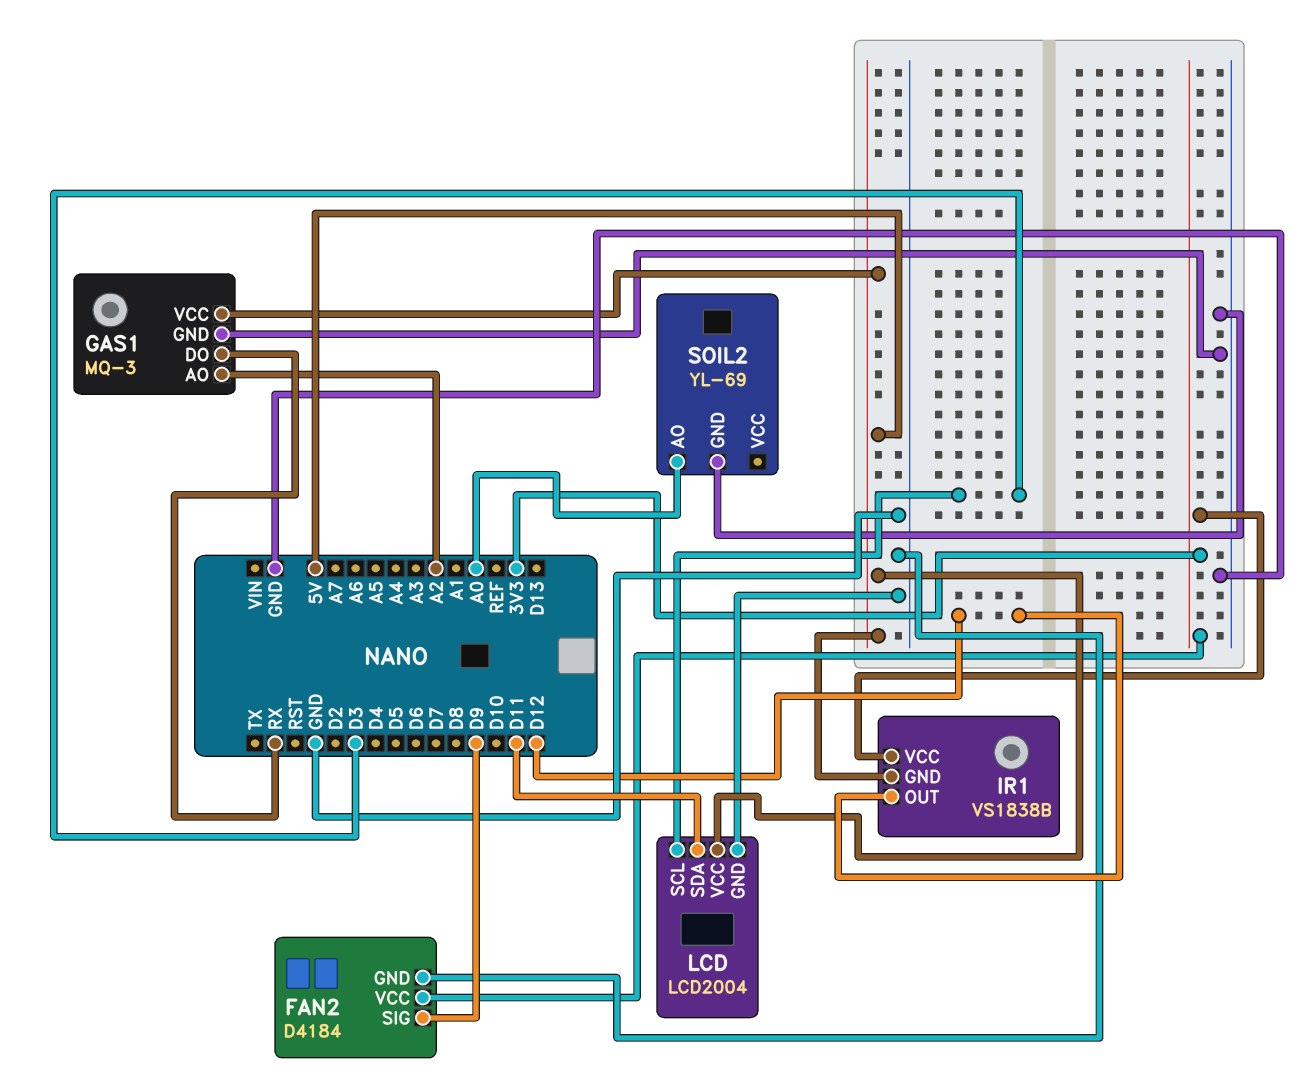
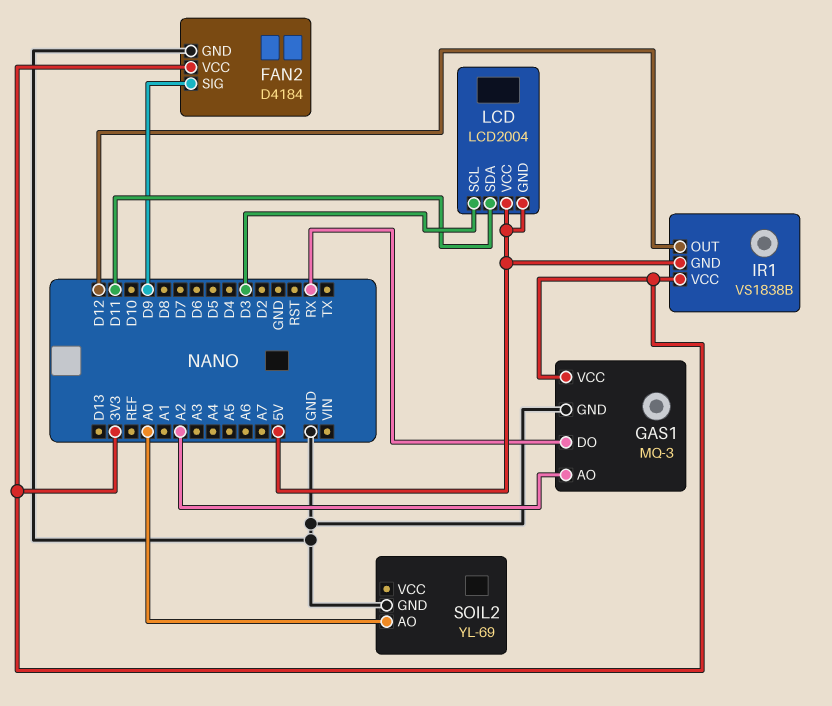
GAS1 pin VCC: 5V -> 3V3
LCD pin GND: GND -> 5V

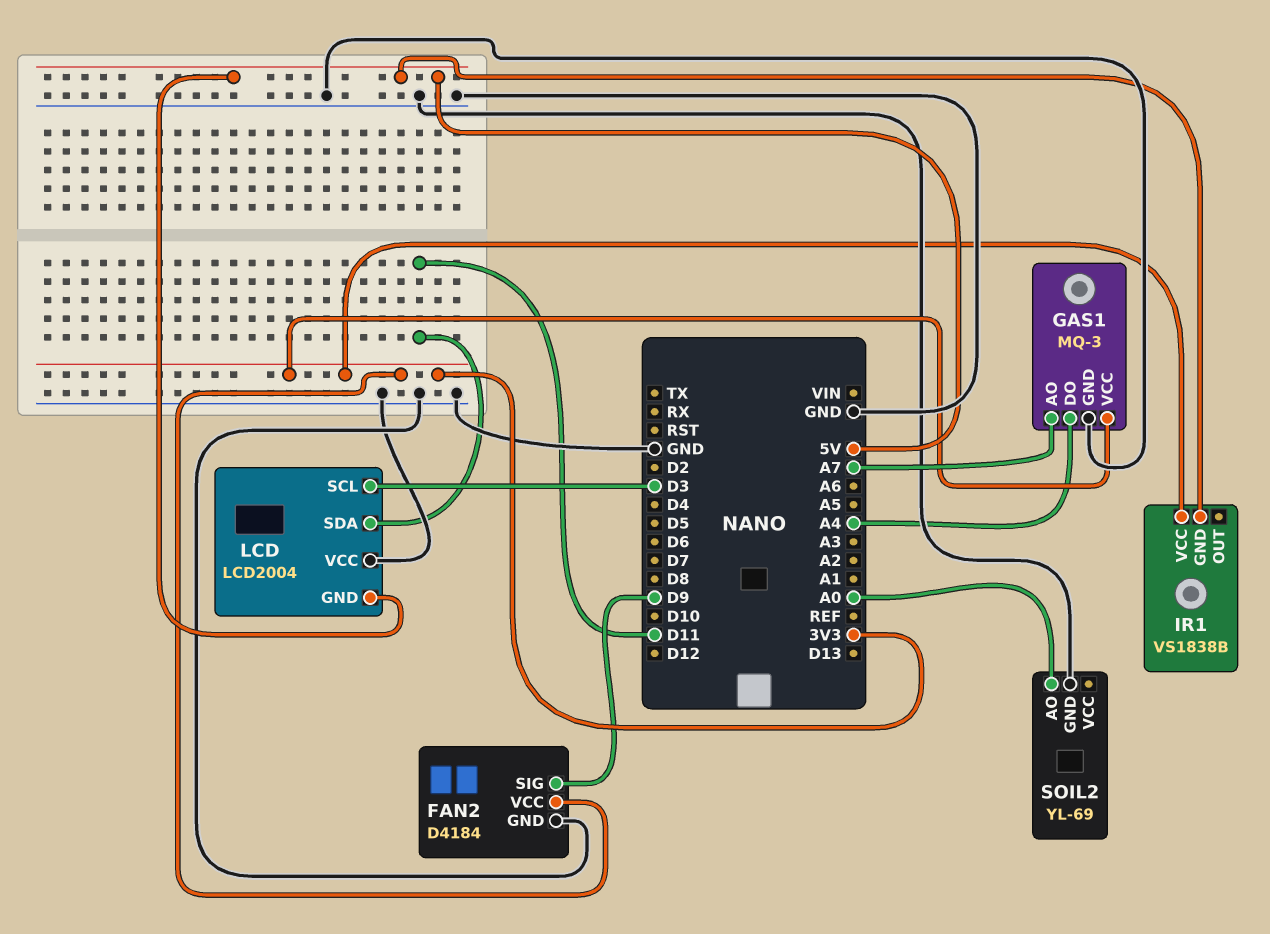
GAS1 pin AO: A2 -> A7
GAS1 pin DO: RX -> A4
IR1 pin OUT: D12 -> none
LCD pin VCC: 5V -> GND

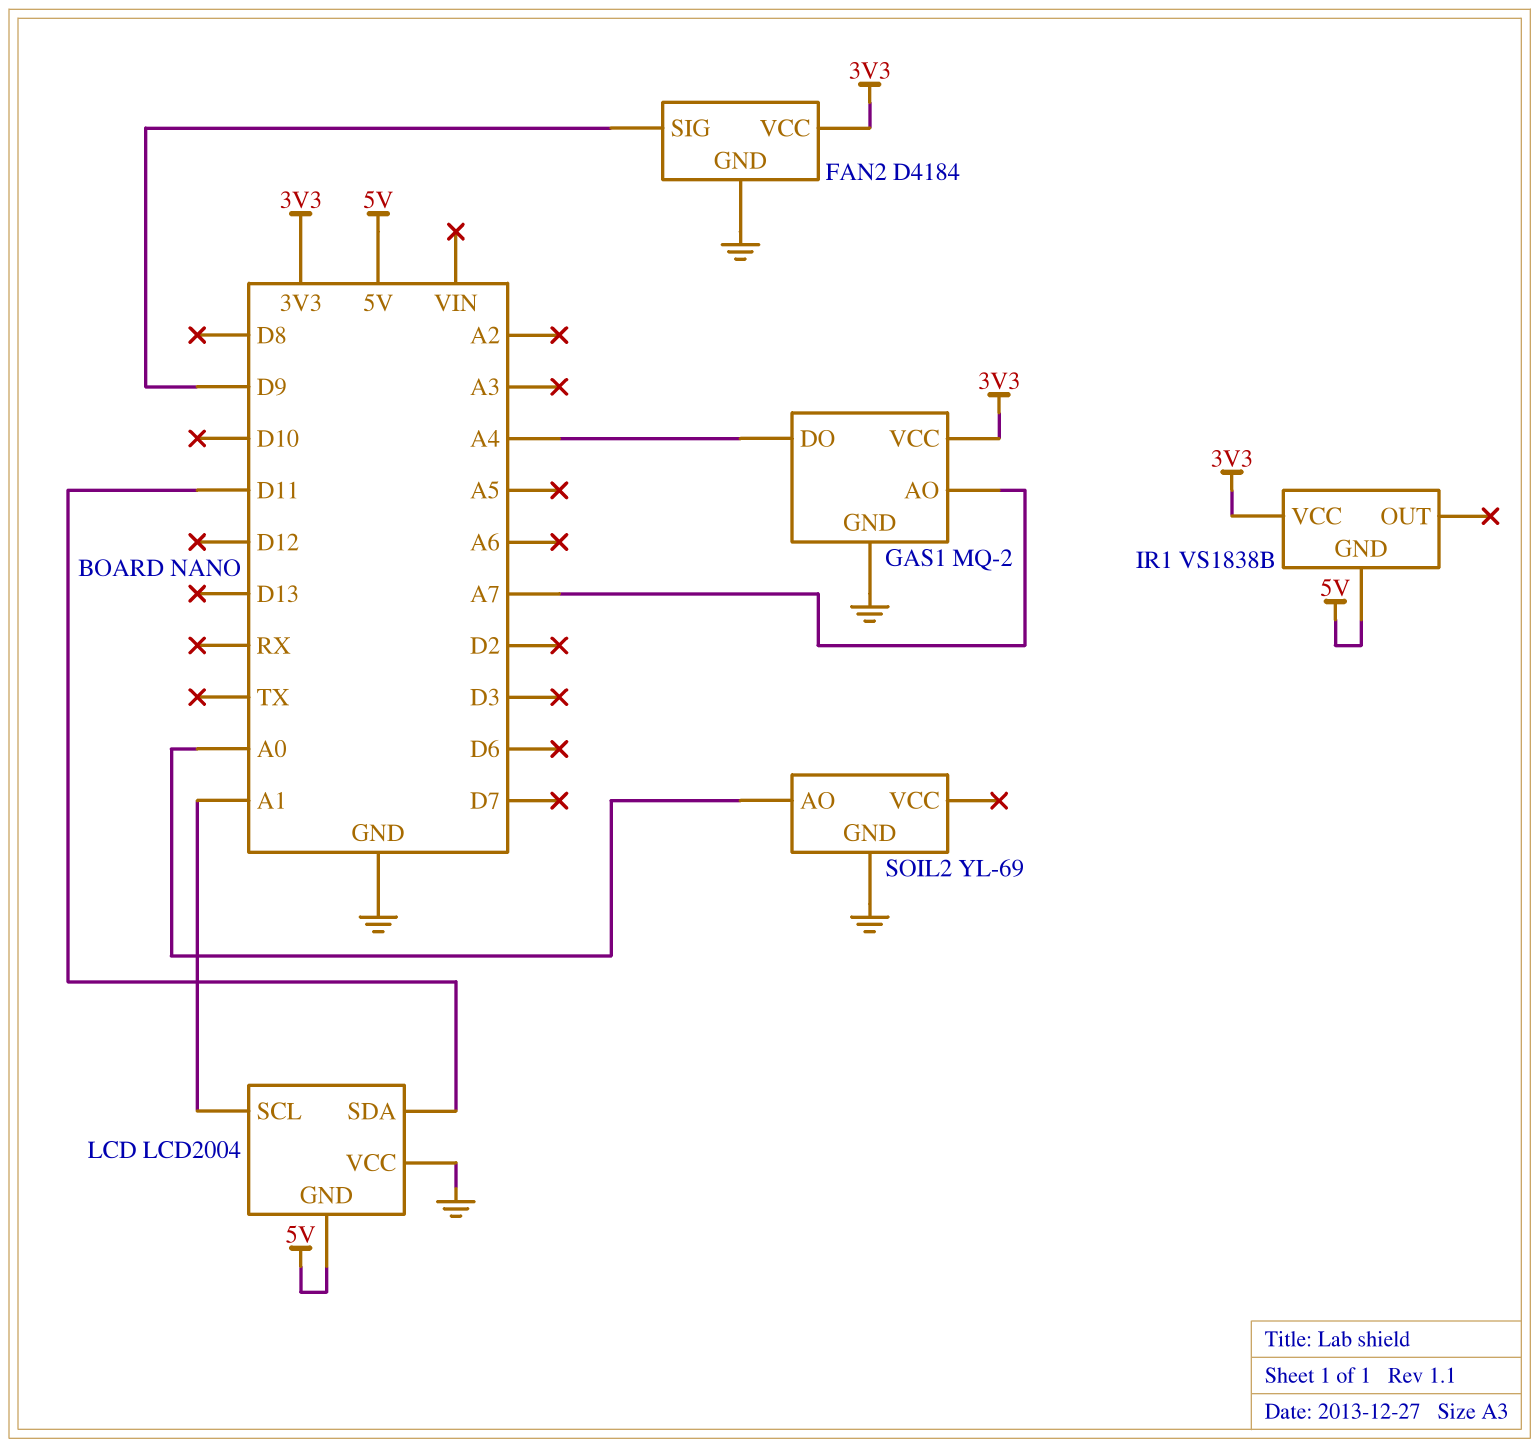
GAS1: MQ-3 -> MQ-2
LCD pin SCL: D3 -> A1

